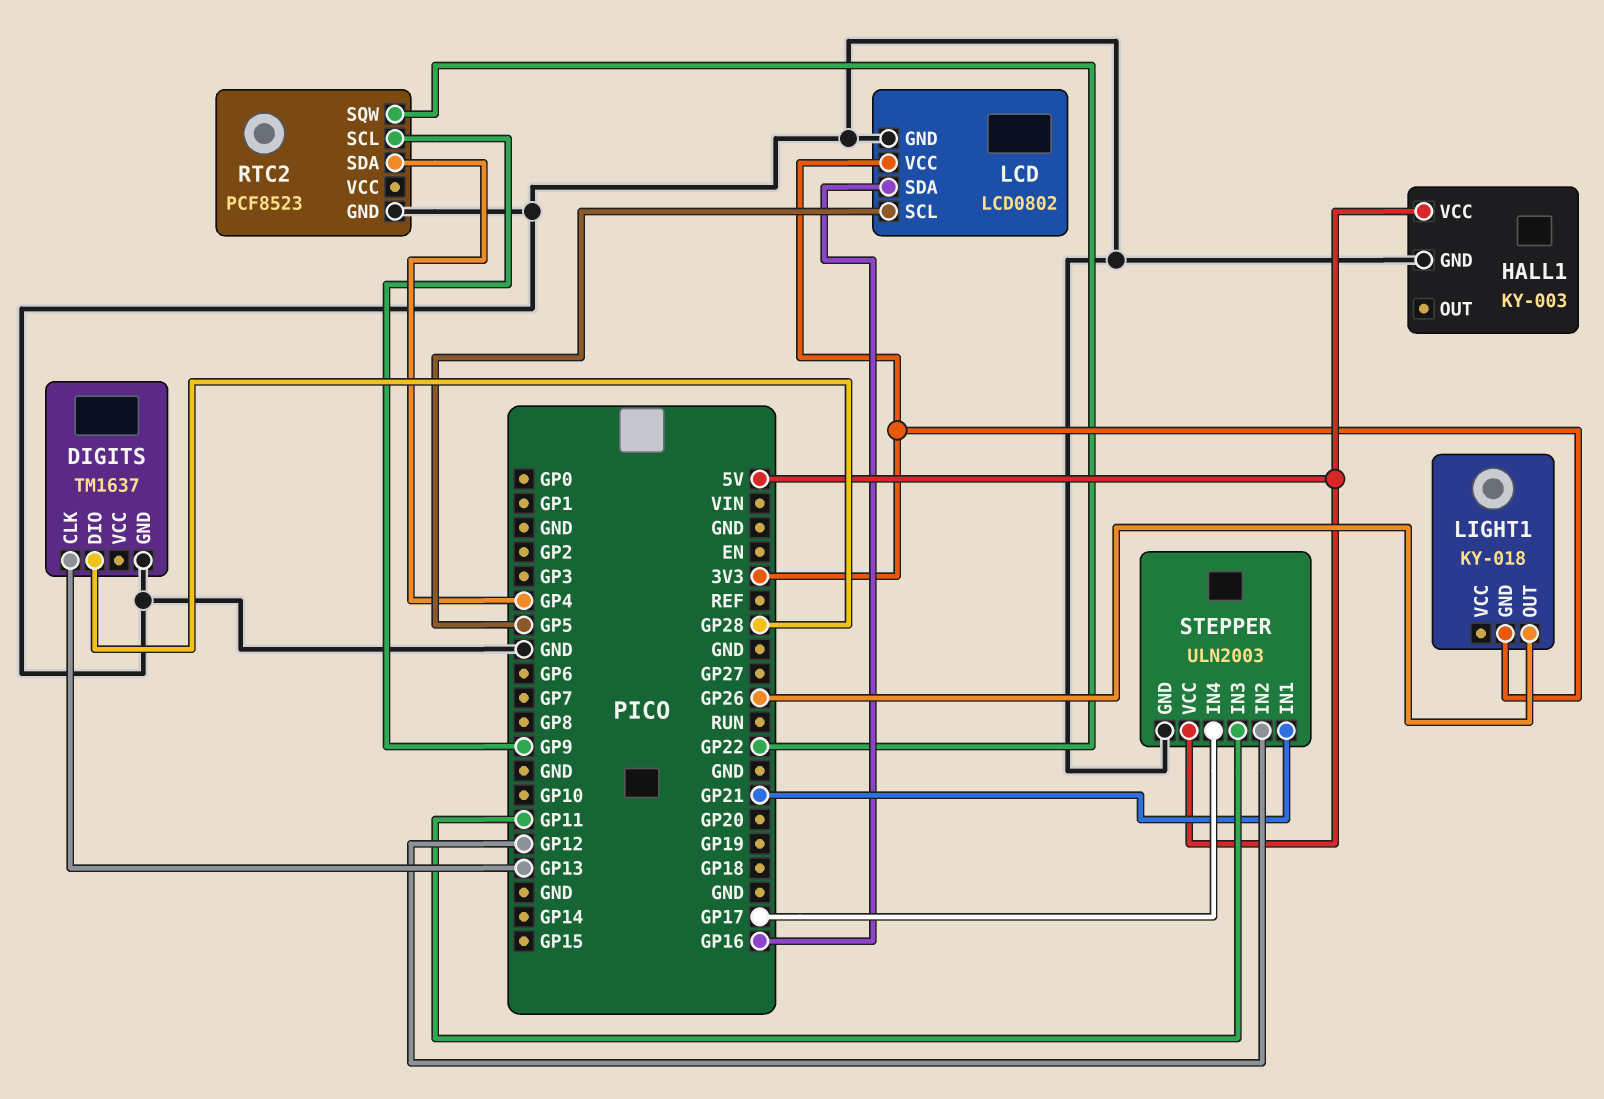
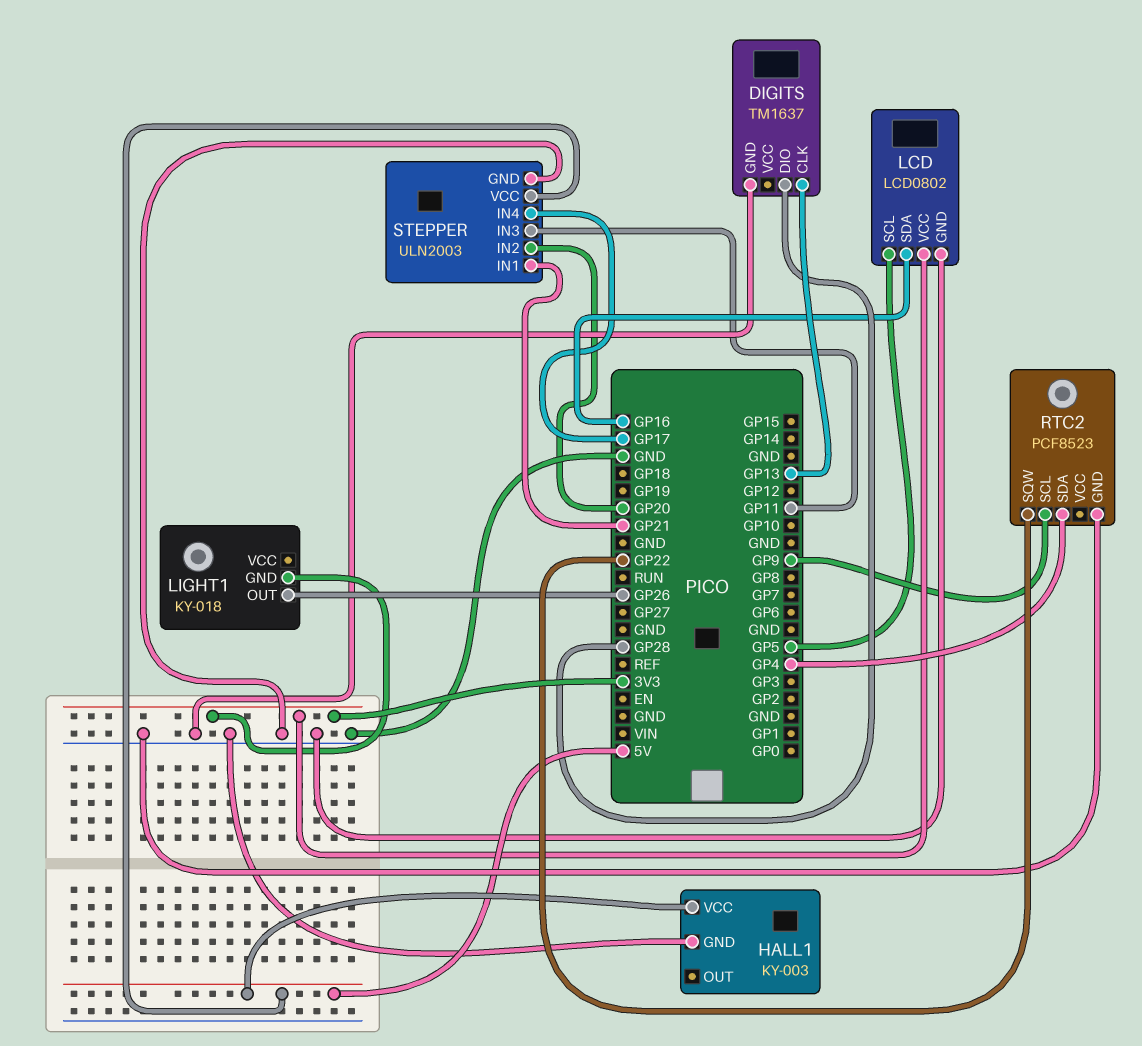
STEPPER pin IN2: GP12 -> GP20

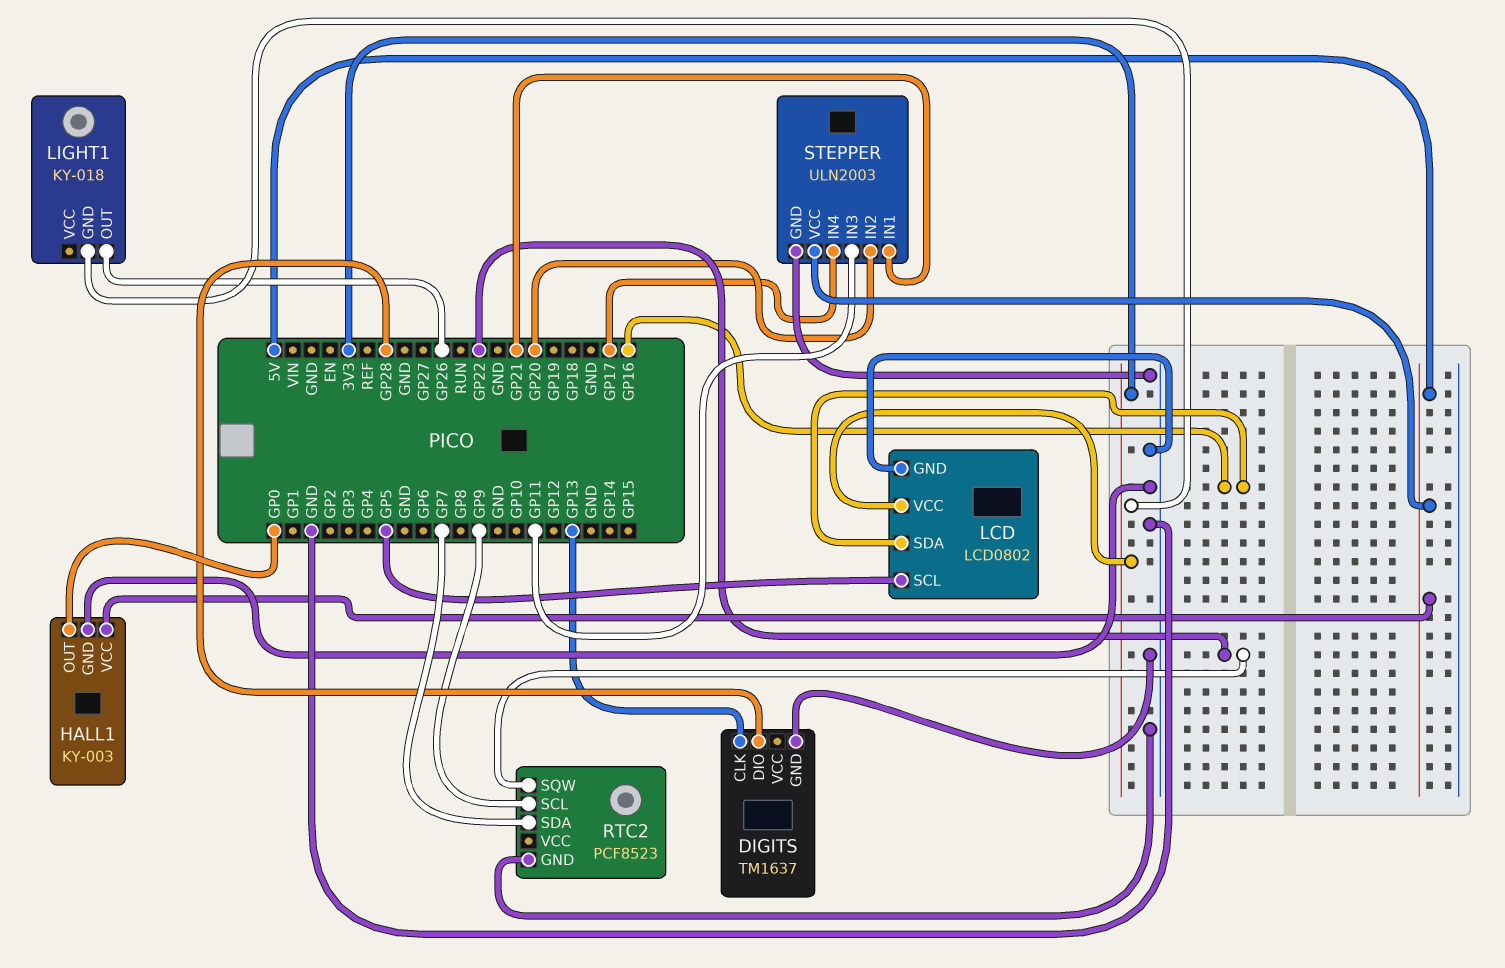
HALL1 pin OUT: none -> GP0
RTC2 pin SDA: GP4 -> GP7

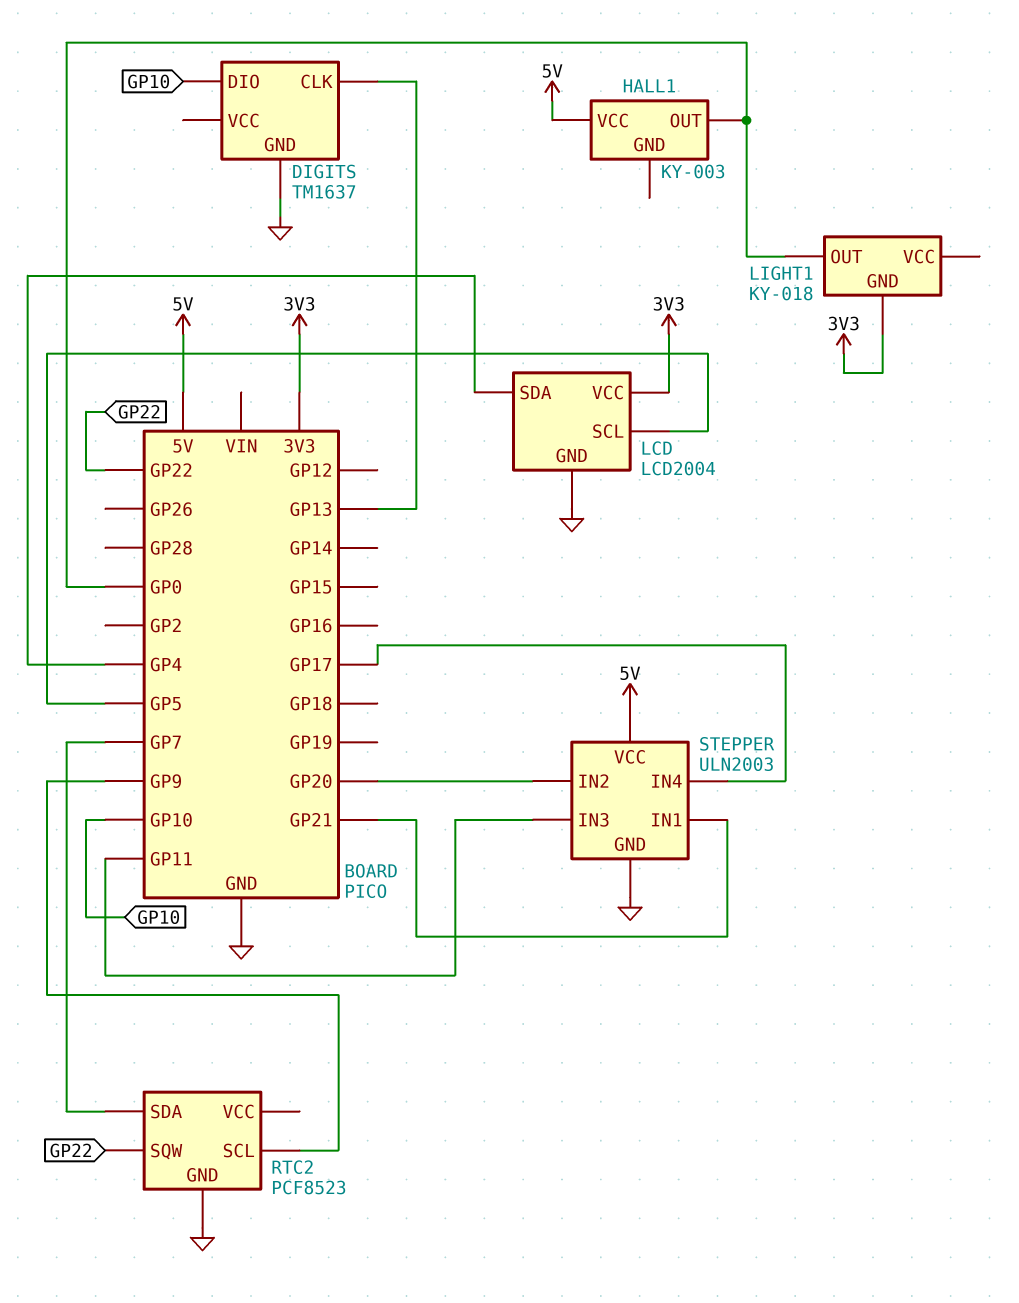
DIGITS pin DIO: GP28 -> GP10
HALL1 pin GND: GND -> none
LCD: LCD0802 -> LCD2004
LCD pin SDA: GP16 -> GP4
LIGHT1 pin OUT: GP26 -> GP0

